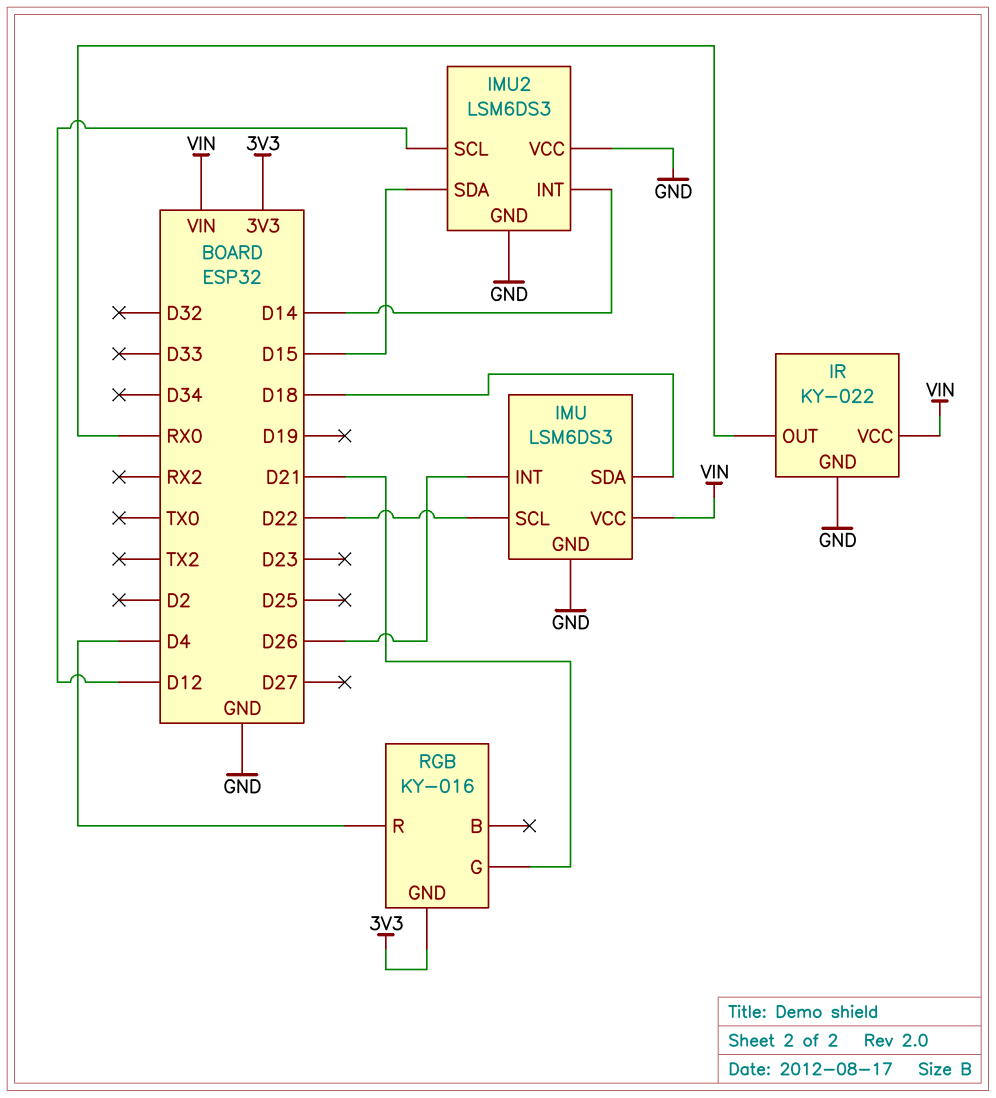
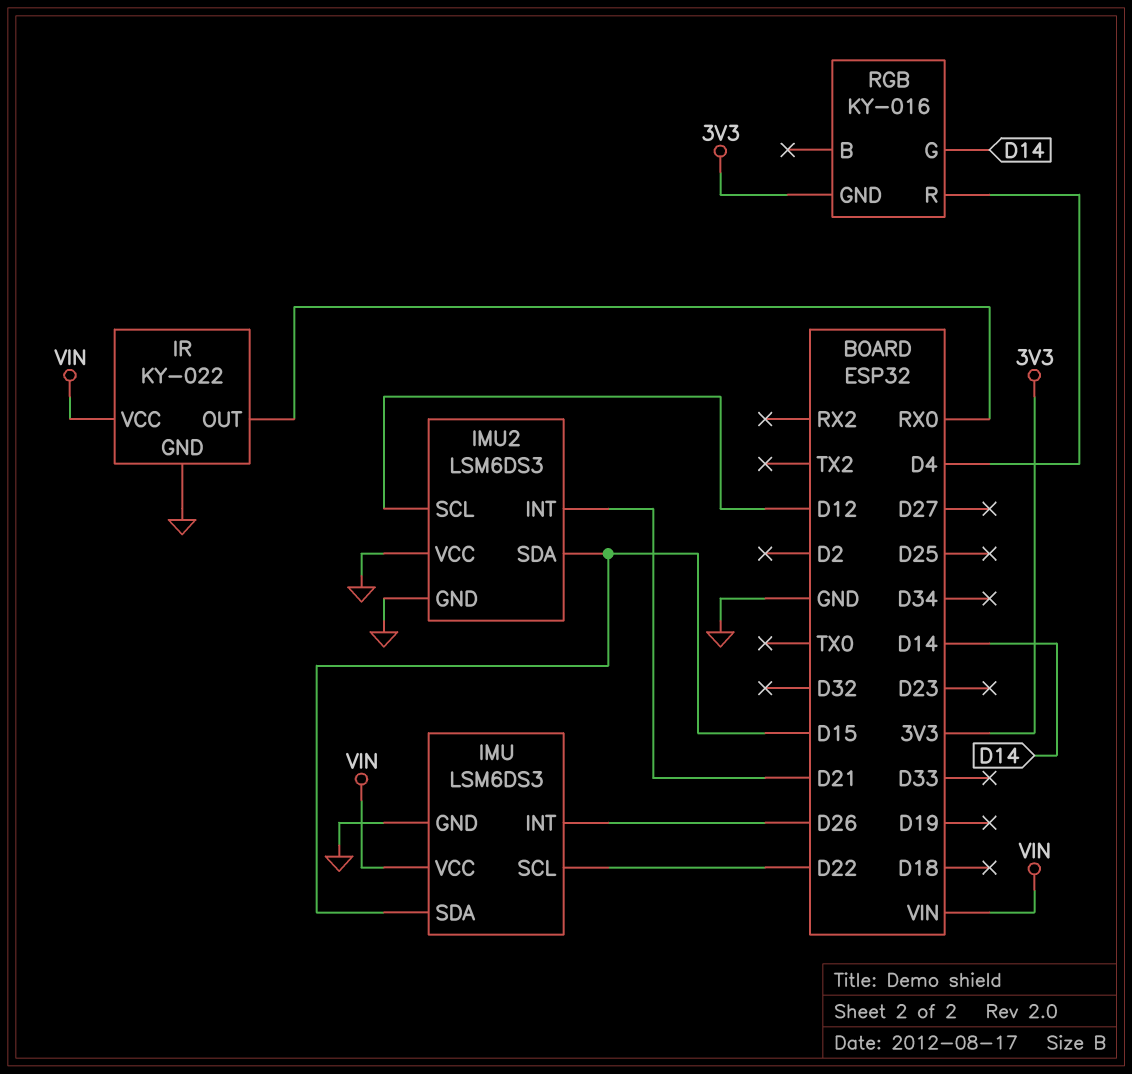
IMU pin SDA: D18 -> D15
IMU2 pin INT: D14 -> D21
RGB pin G: D21 -> D14

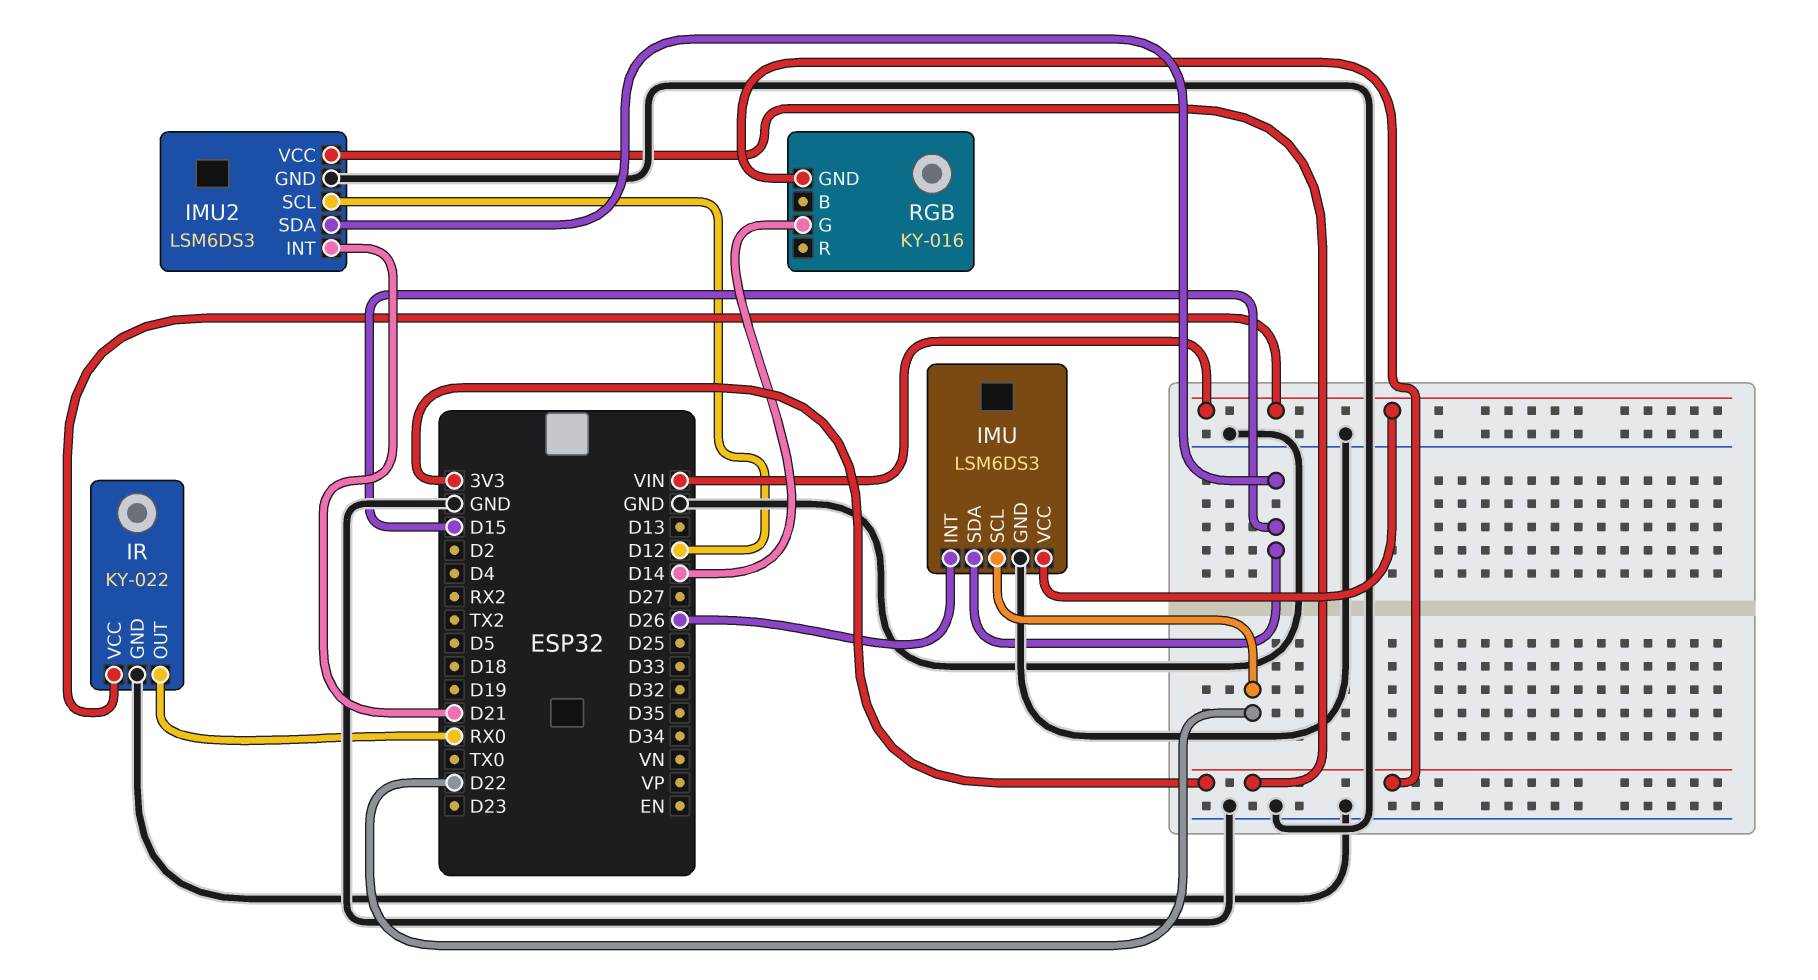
IMU2 pin VCC: GND -> 3V3
RGB pin R: D4 -> none

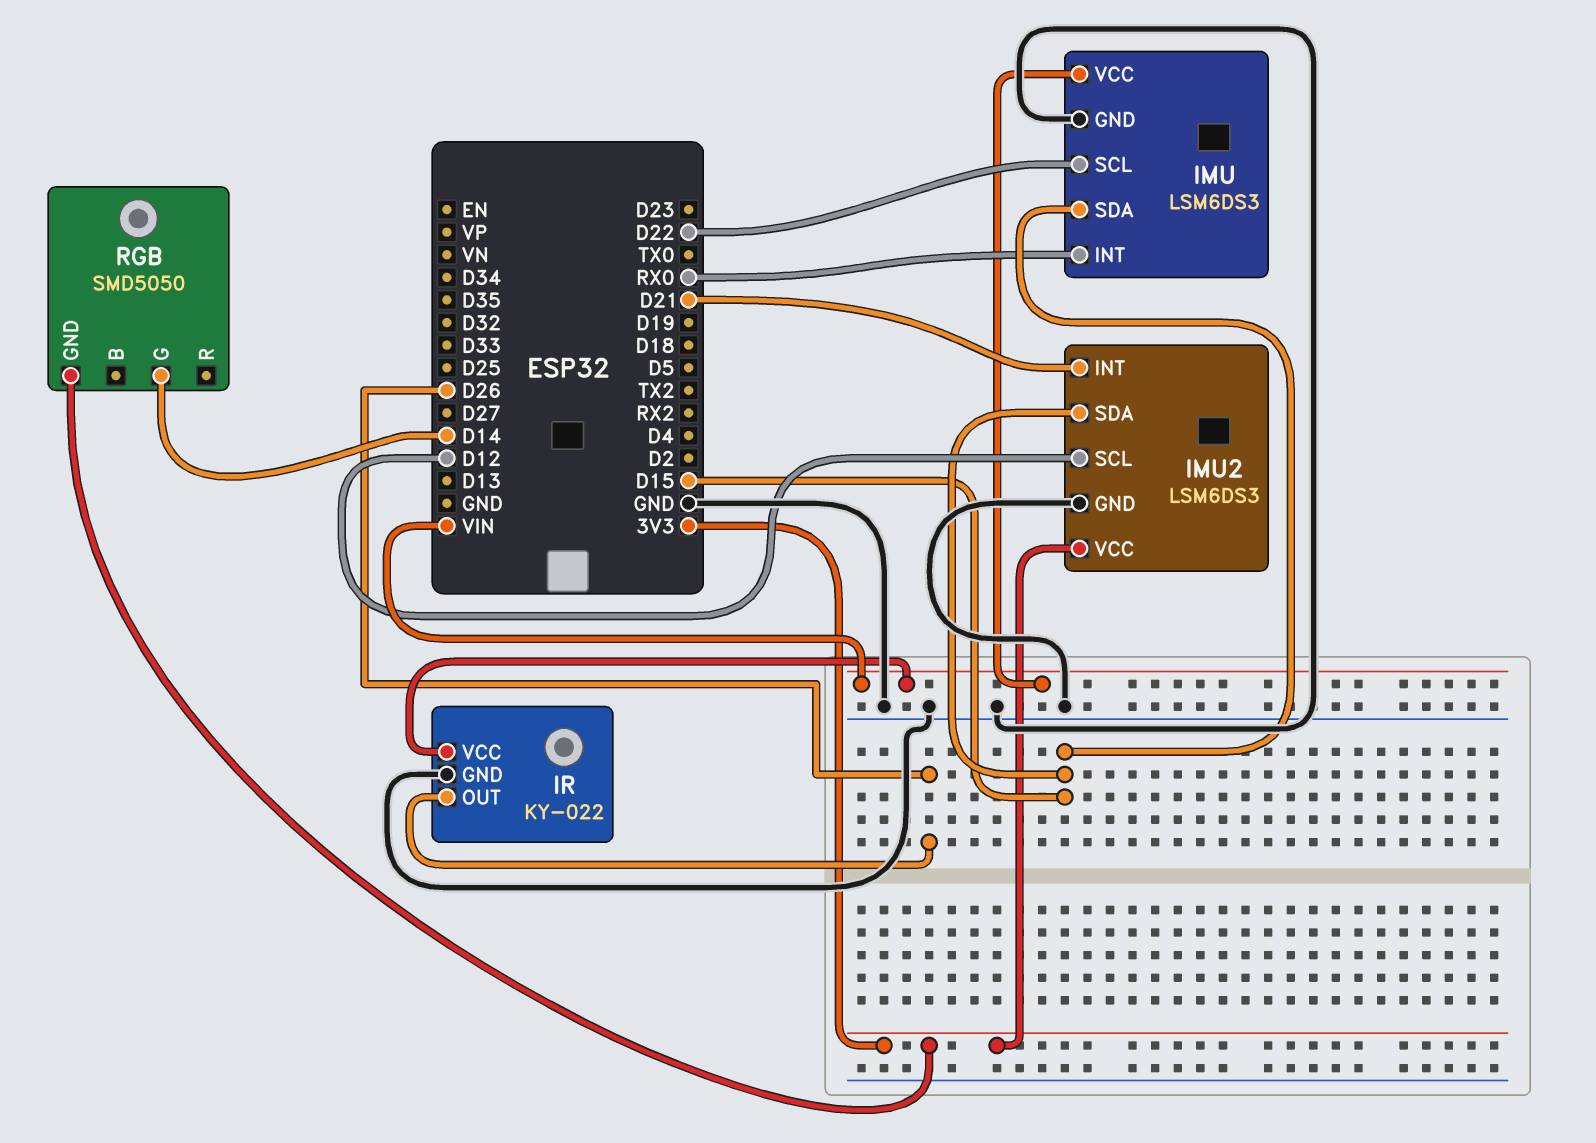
IMU pin INT: D26 -> RX0
IR pin OUT: RX0 -> D26
RGB: KY-016 -> SMD5050

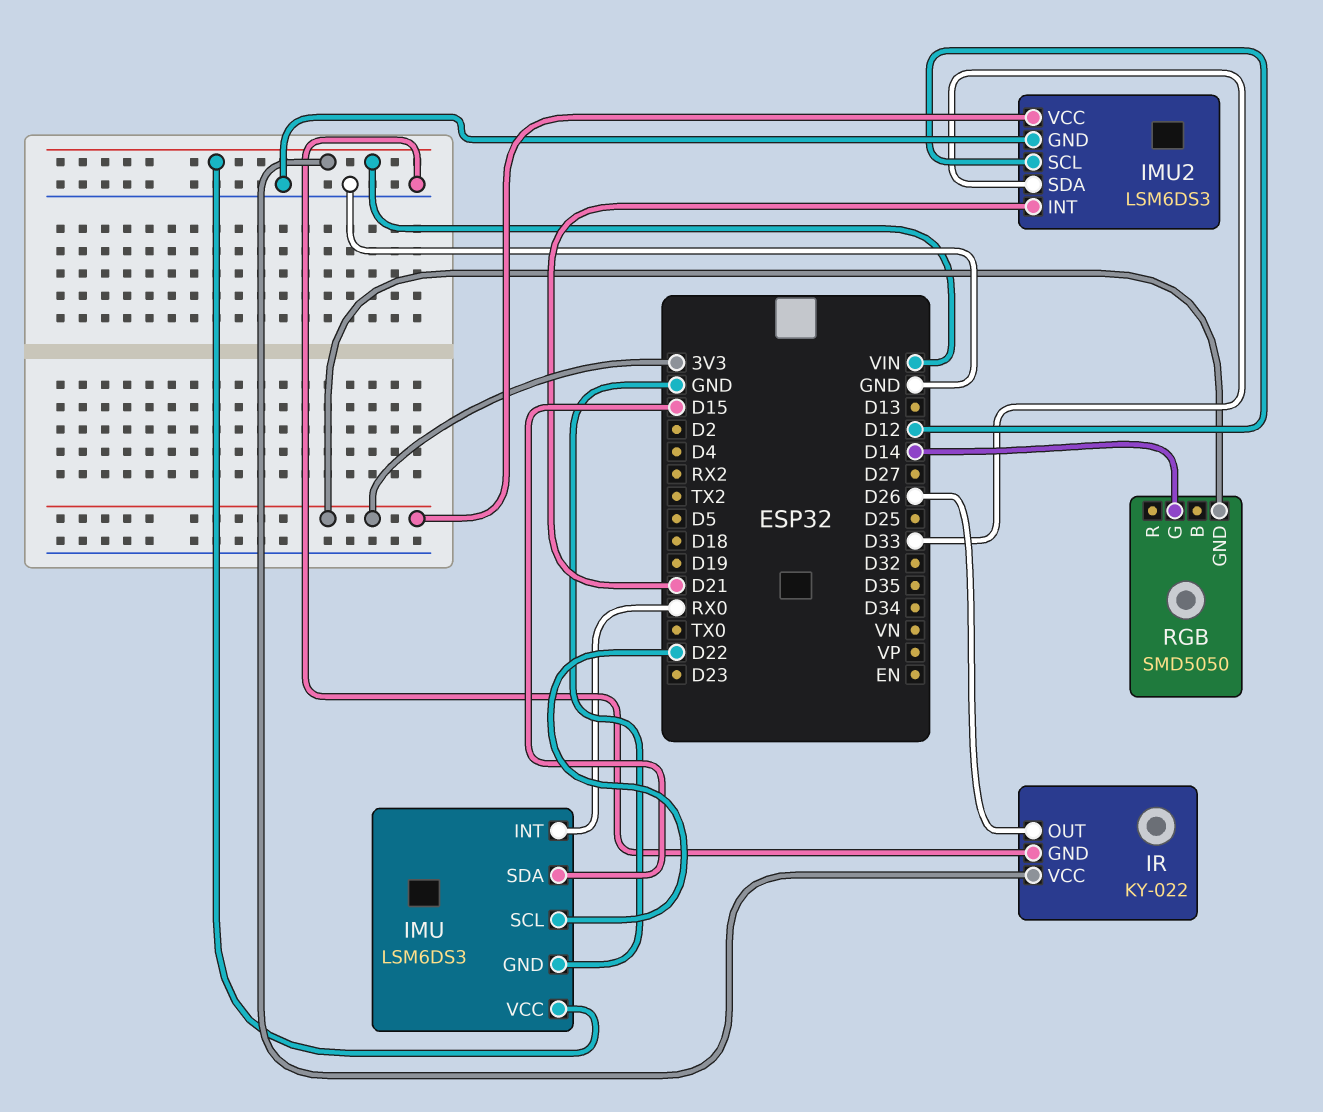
IMU2 pin SDA: D15 -> D33

